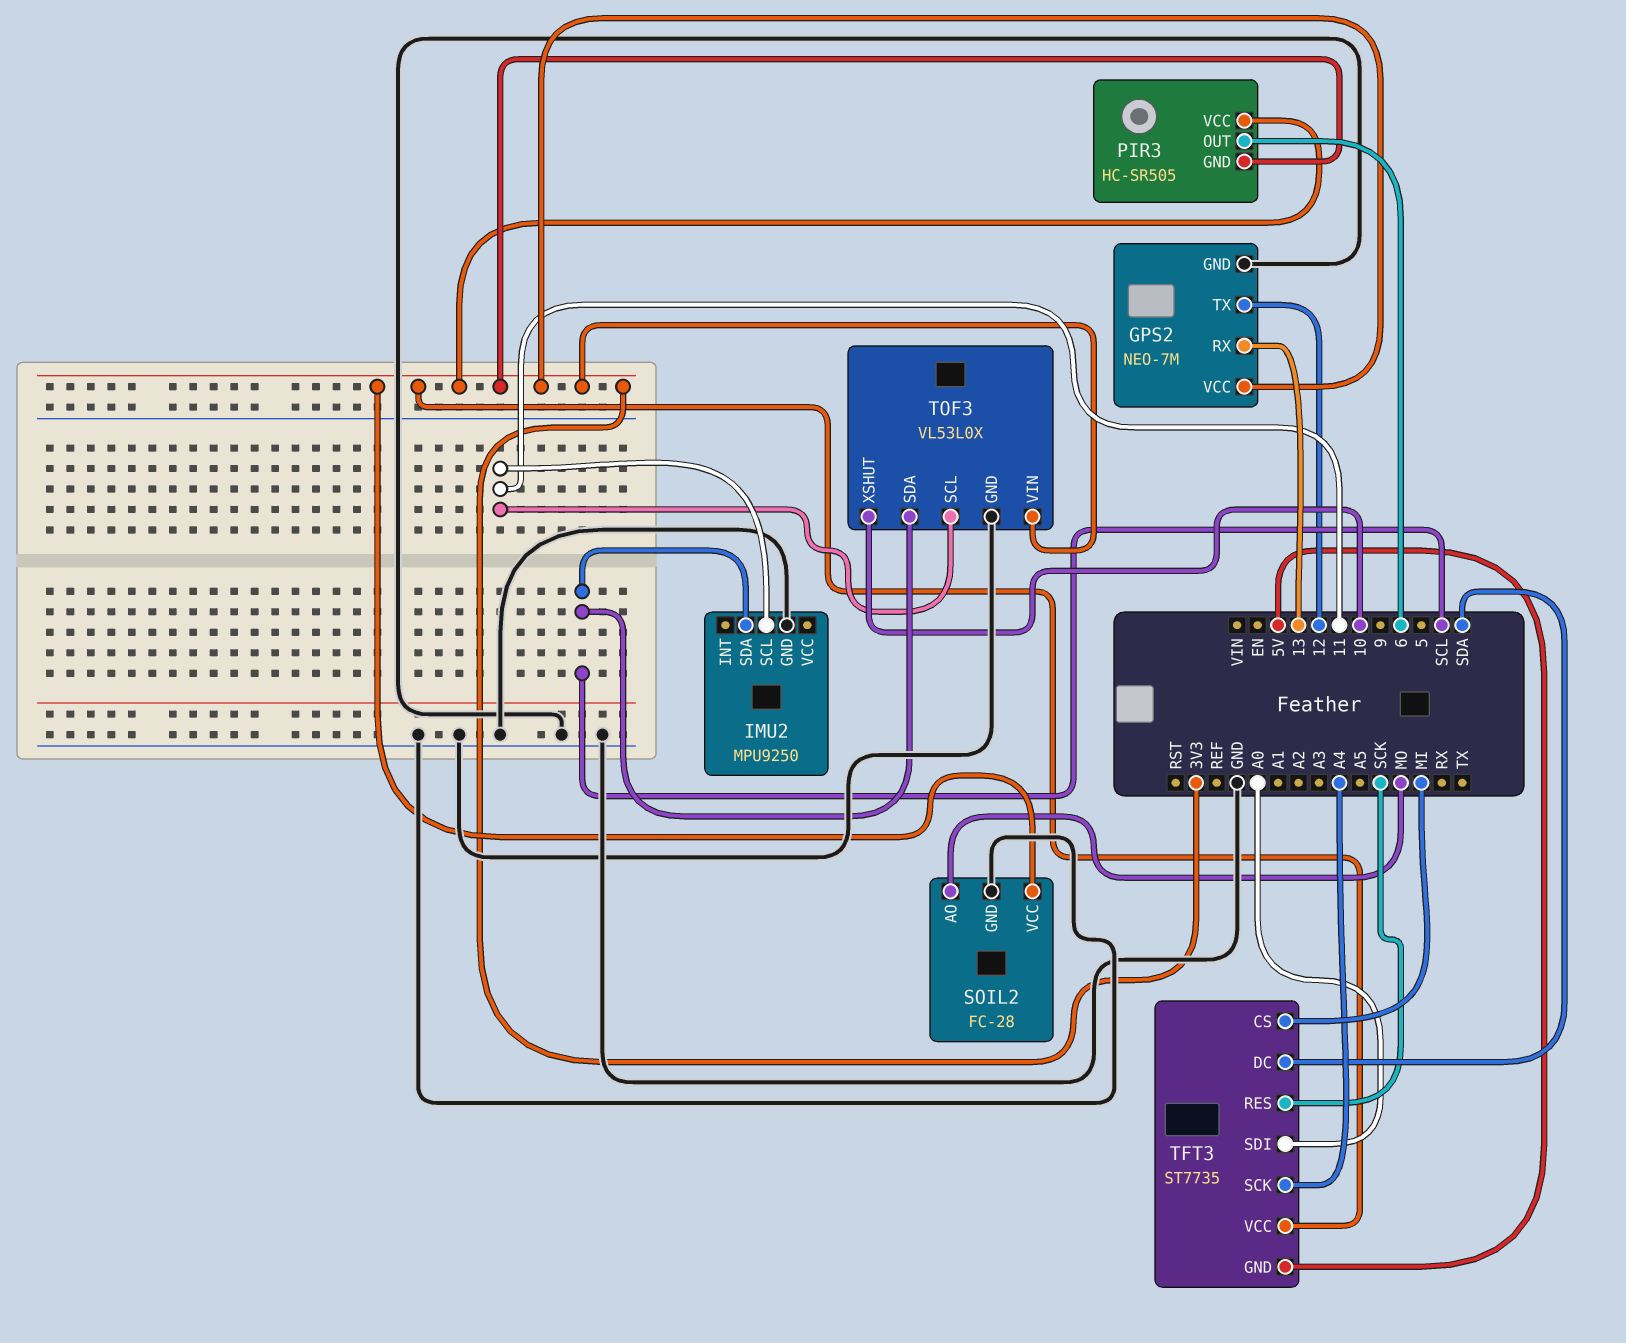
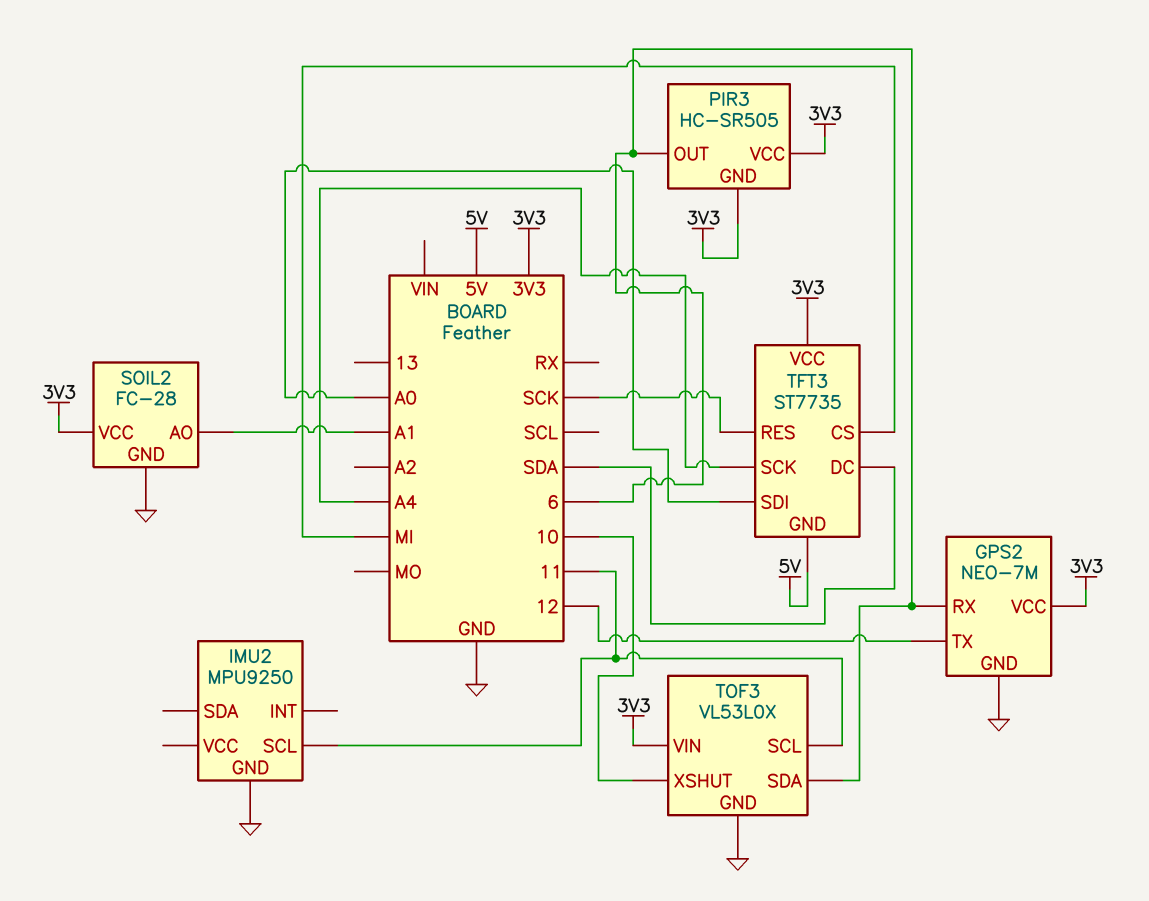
GPS2 pin RX: 13 -> 6
IMU2 pin SDA: SCL -> none
SOIL2 pin AO: MO -> A1
TOF3 pin SDA: SCL -> 6

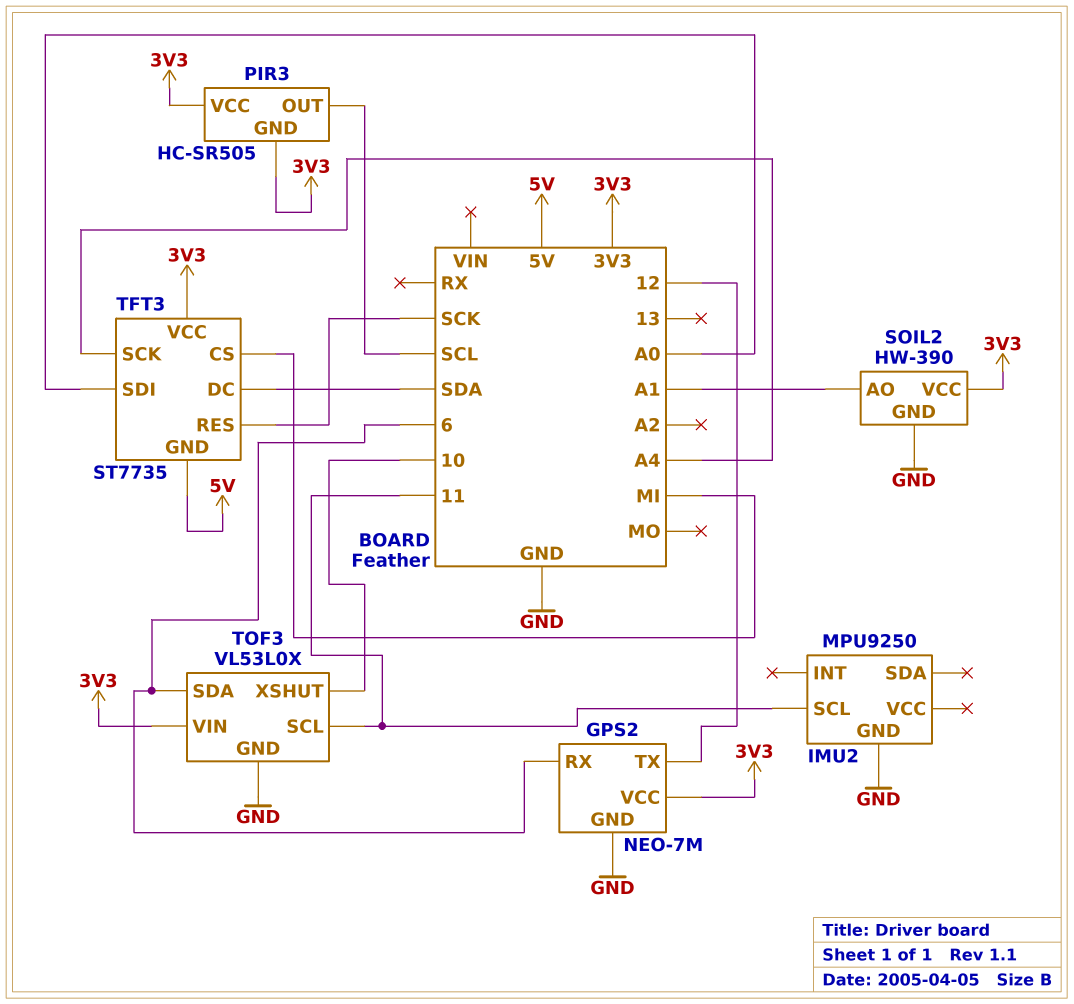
PIR3 pin OUT: 6 -> SCL
SOIL2: FC-28 -> HW-390

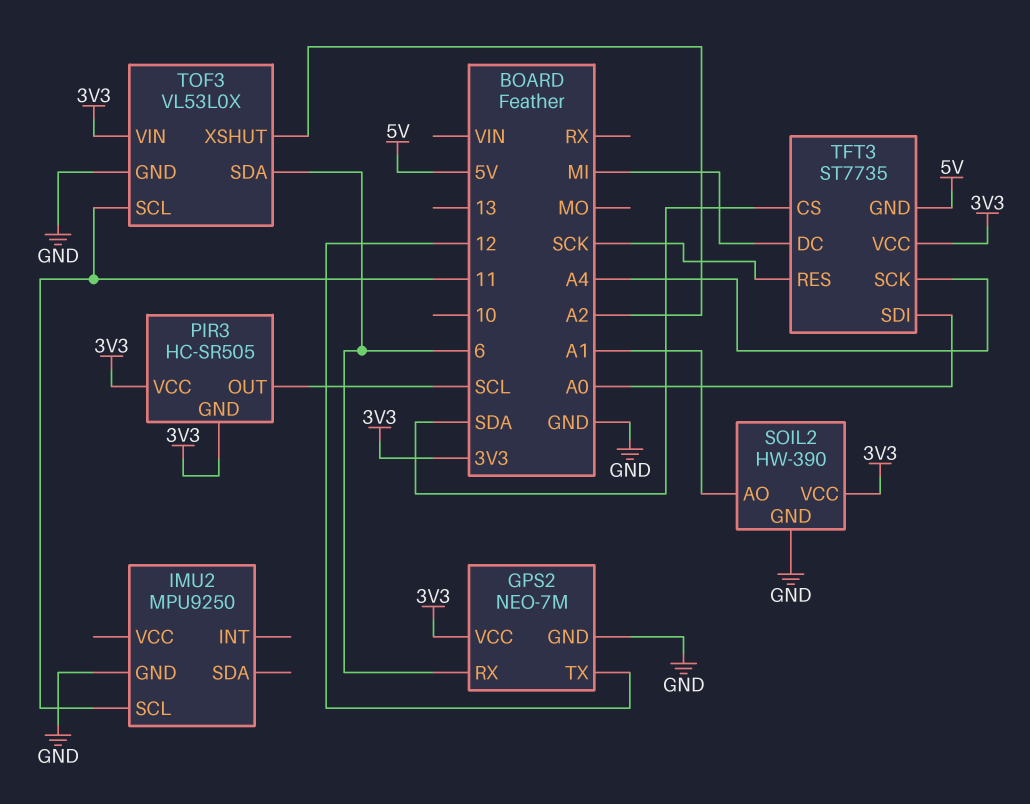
TFT3 pin CS: MI -> SDA
TFT3 pin DC: SDA -> MI
TOF3 pin XSHUT: 10 -> A2

